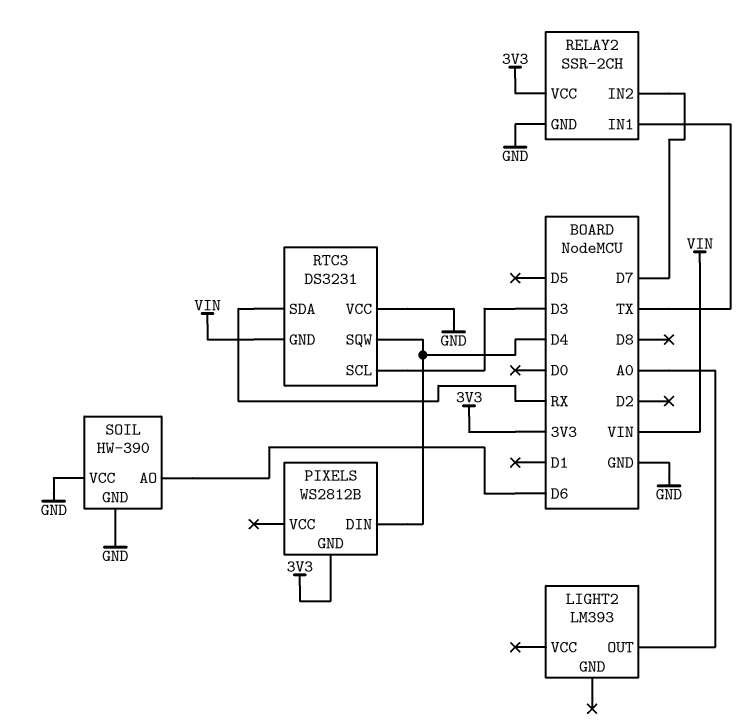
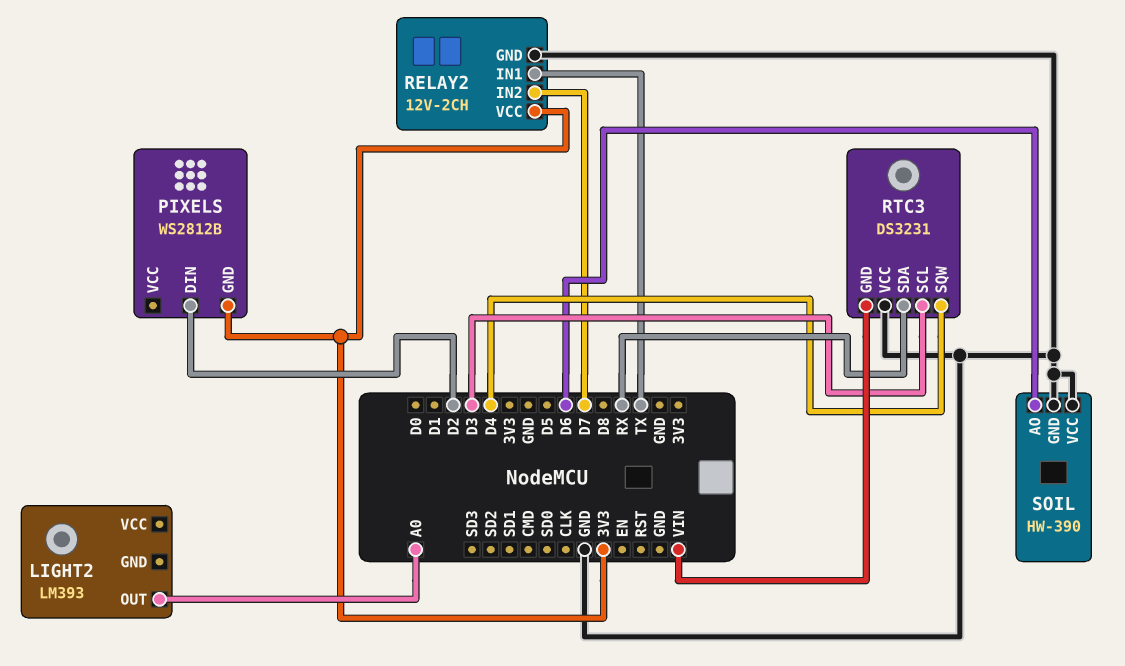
PIXELS pin DIN: D4 -> D2
RELAY2: SSR-2CH -> 12V-2CH

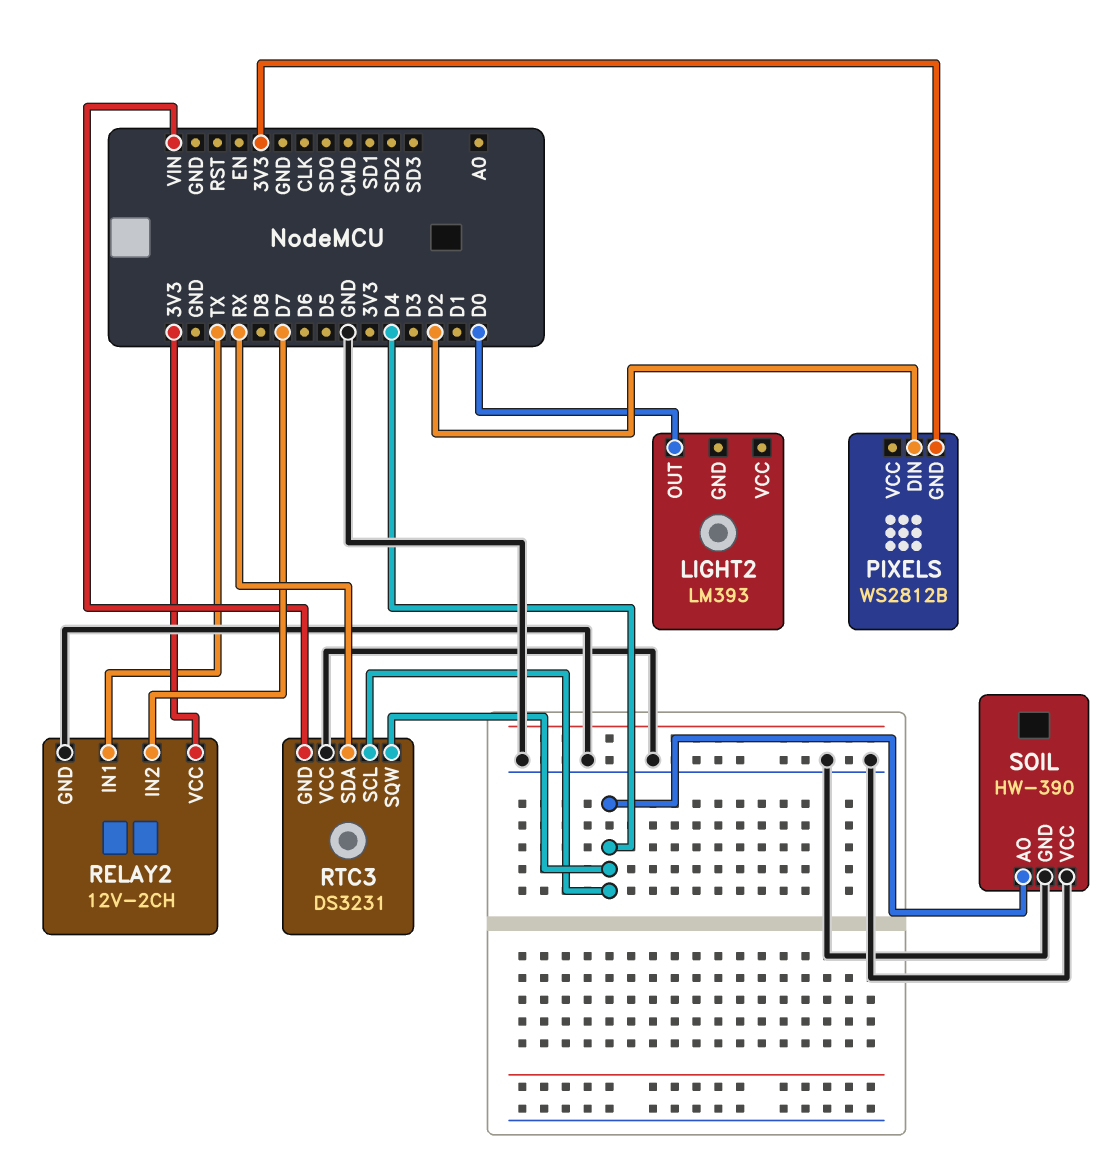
LIGHT2 pin OUT: A0 -> D0
RTC3 pin SCL: D3 -> D4
SOIL pin AO: D6 -> D4

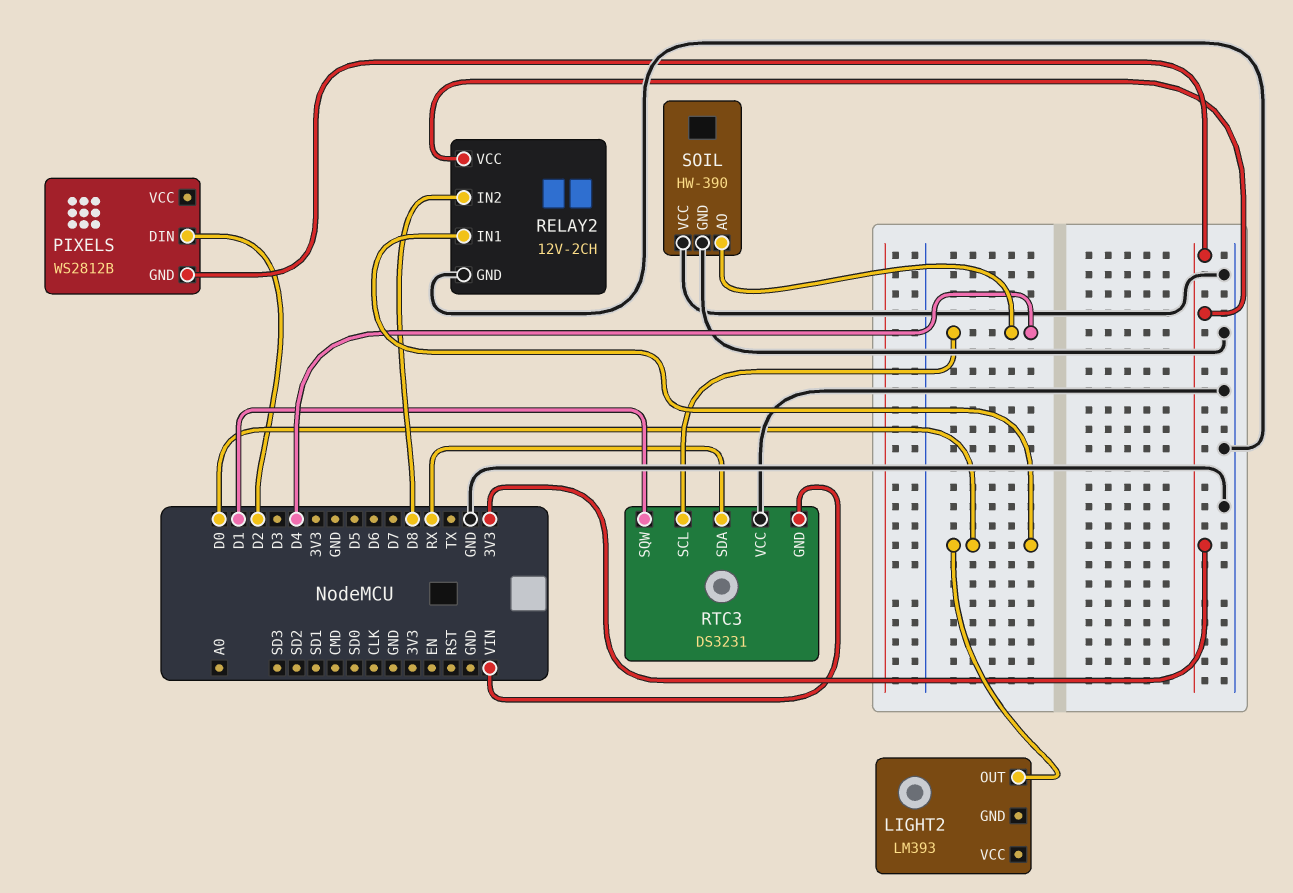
RELAY2 pin IN1: TX -> D0
RELAY2 pin IN2: D7 -> D8
RTC3 pin SQW: D4 -> D1

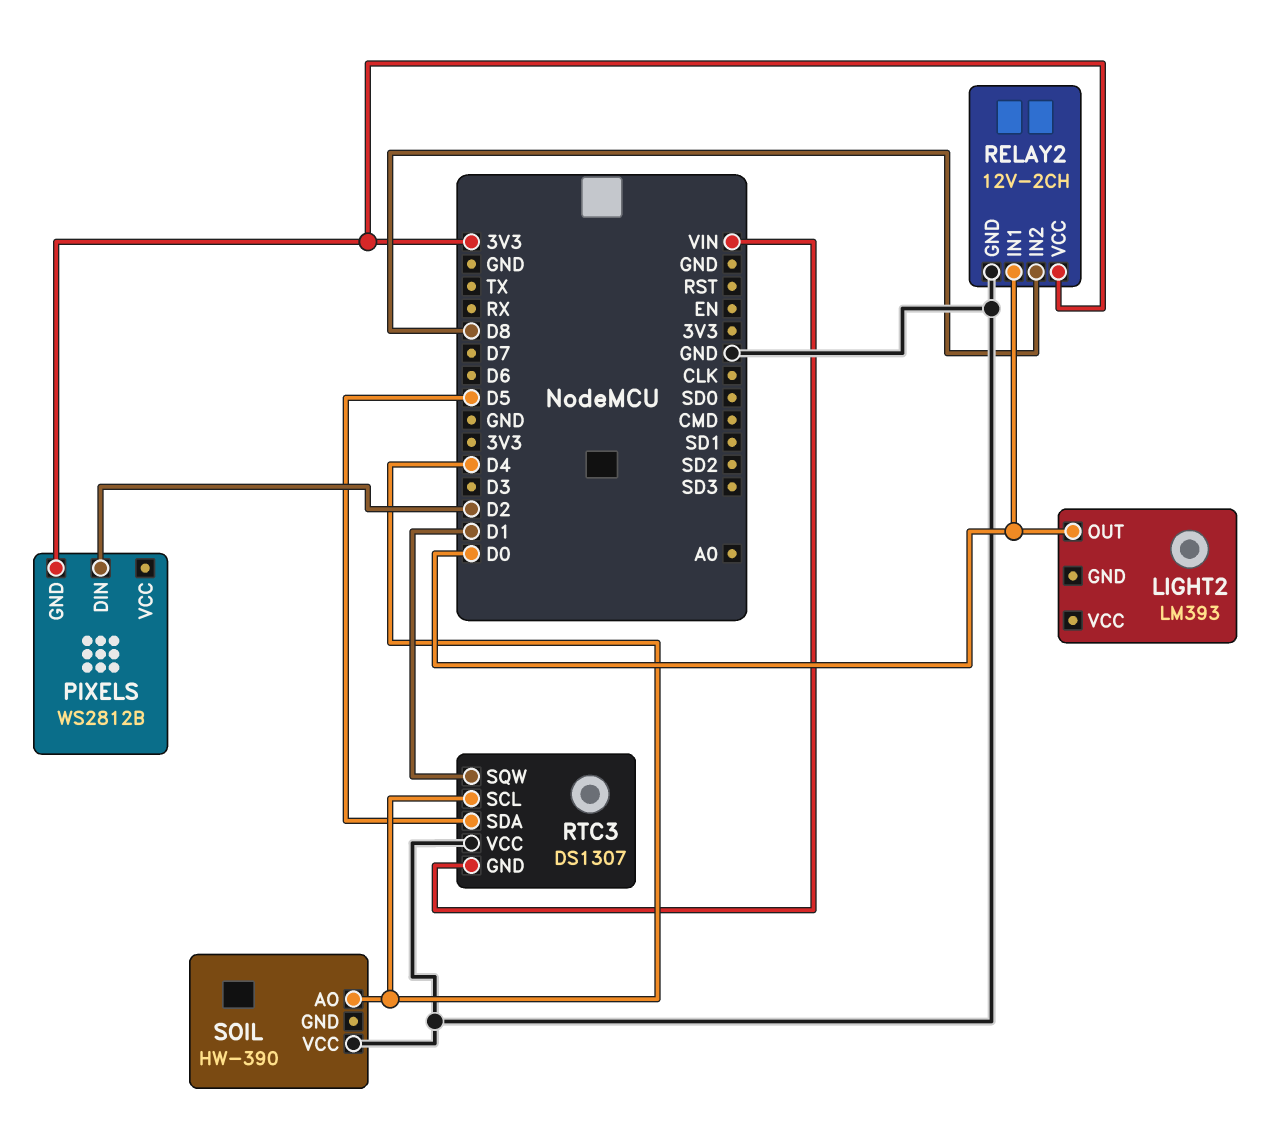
RTC3: DS3231 -> DS1307
RTC3 pin SDA: RX -> D5
SOIL pin GND: GND -> none

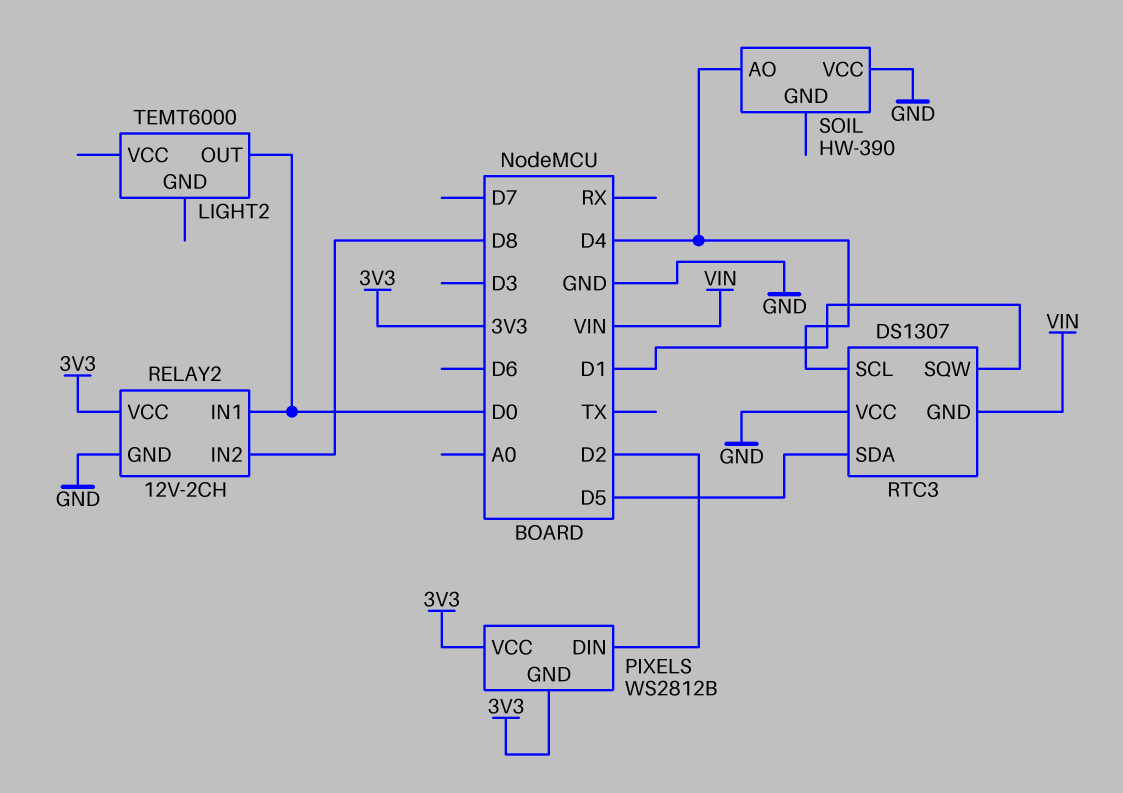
LIGHT2: LM393 -> TEMT6000
PIXELS pin VCC: none -> 3V3

